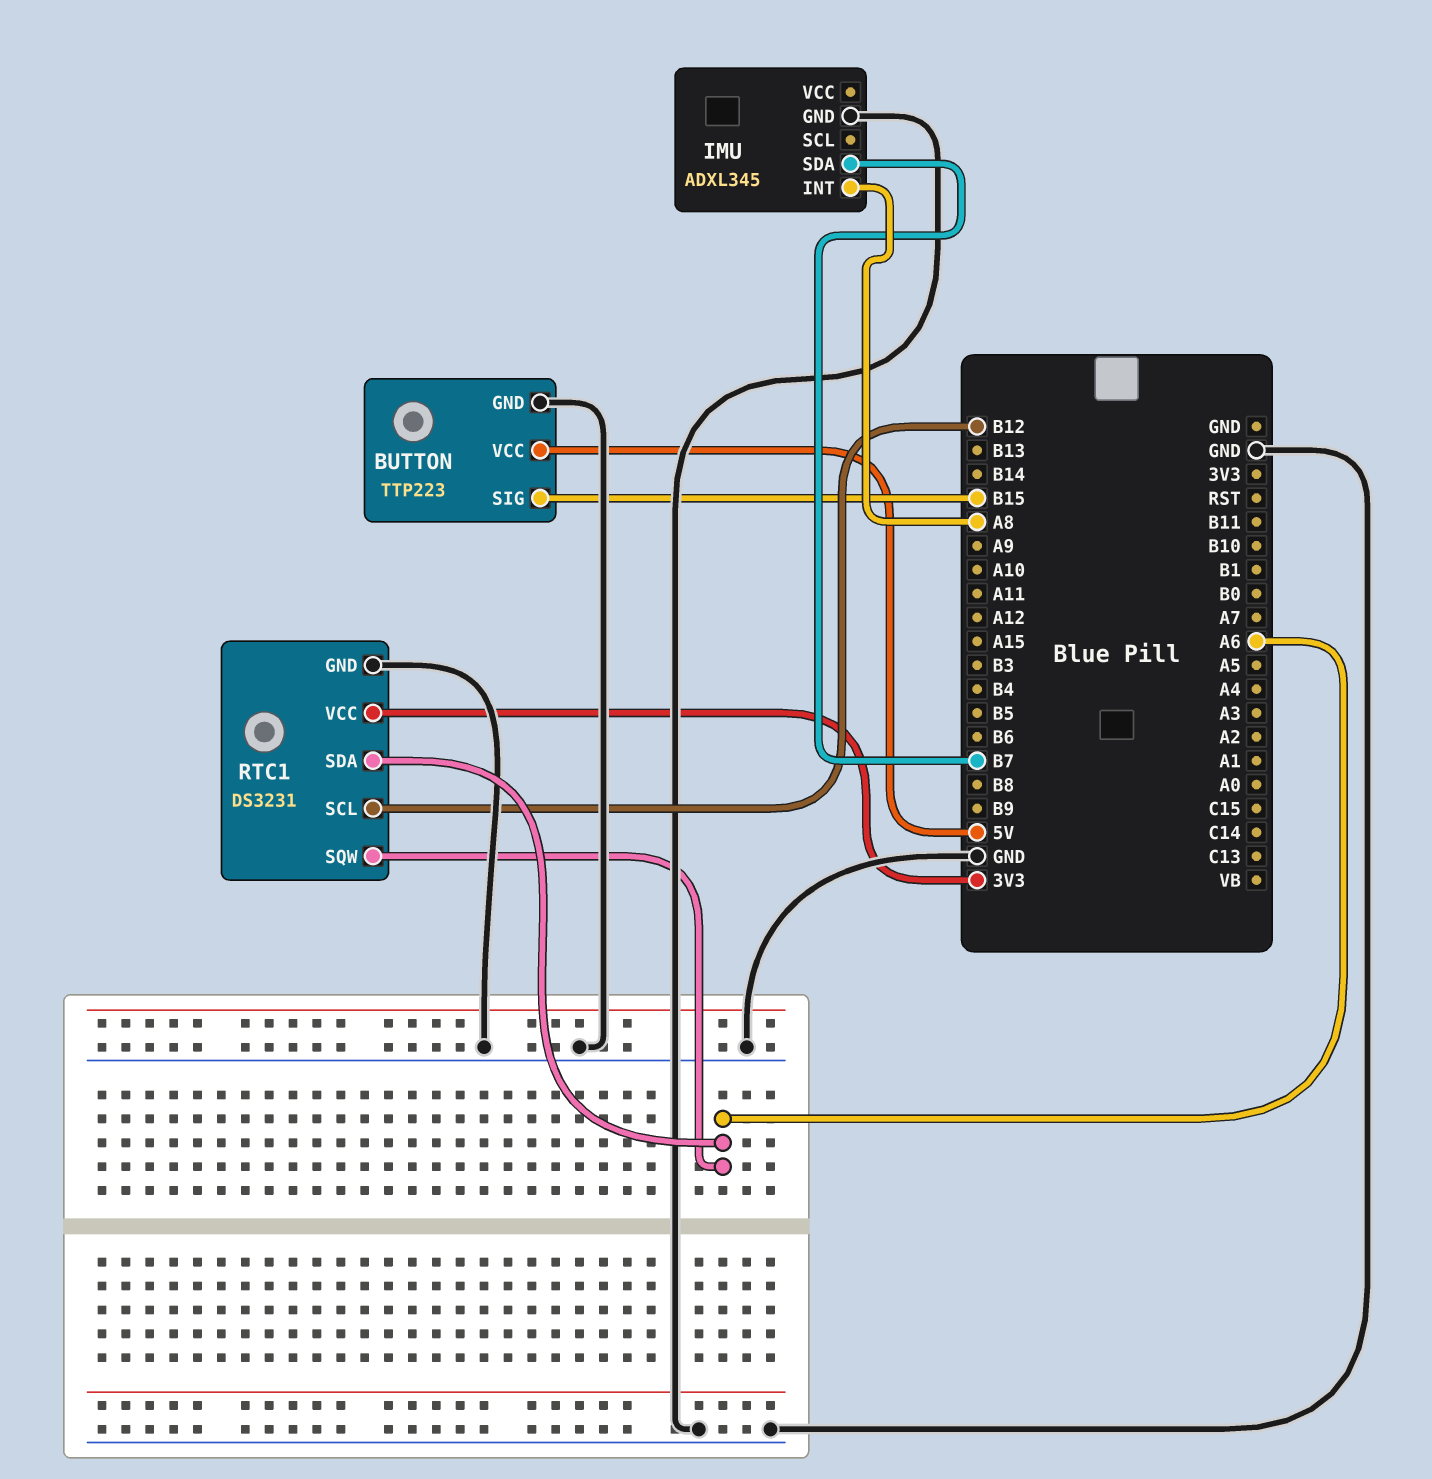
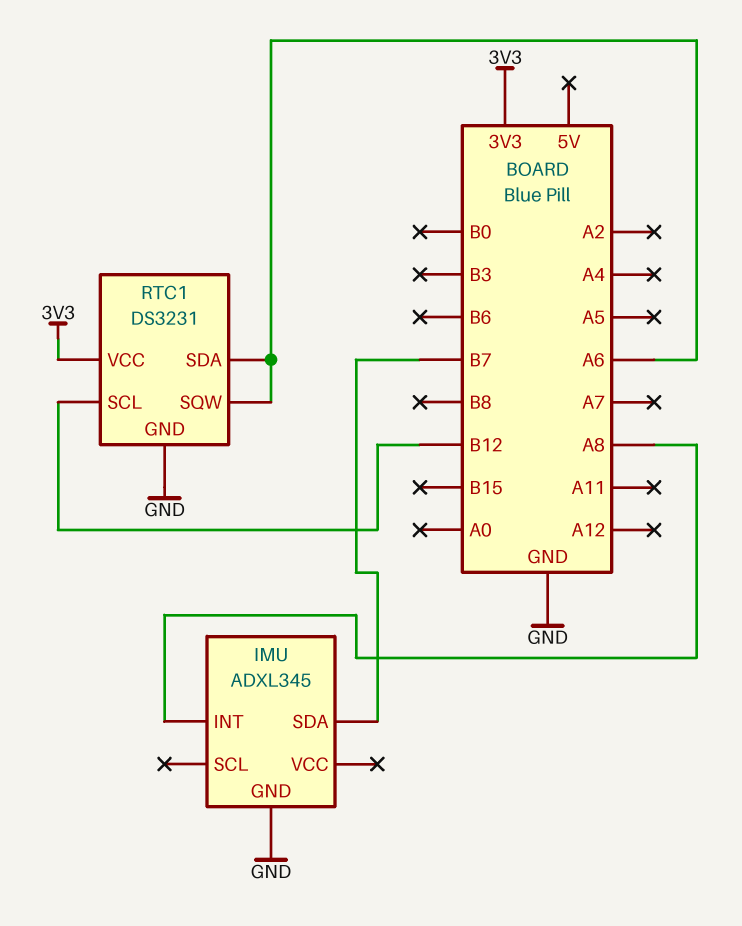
BUTTON: TTP223 -> none
BUTTON pin GND: GND -> none
BUTTON pin SIG: B15 -> none
BUTTON pin VCC: 5V -> none

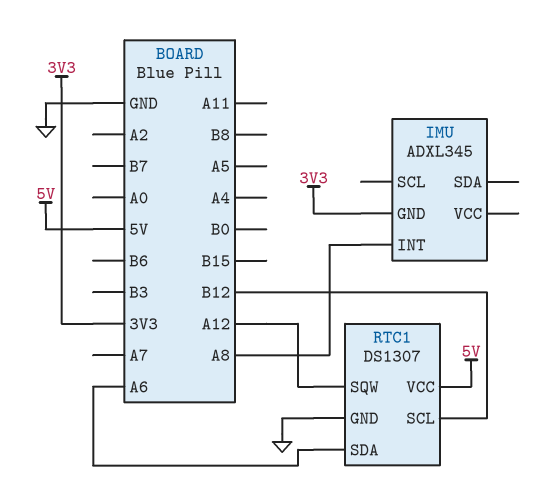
IMU pin GND: GND -> 3V3
IMU pin SDA: B7 -> none
RTC1: DS3231 -> DS1307
RTC1 pin SQW: A6 -> A12
RTC1 pin VCC: 3V3 -> 5V

